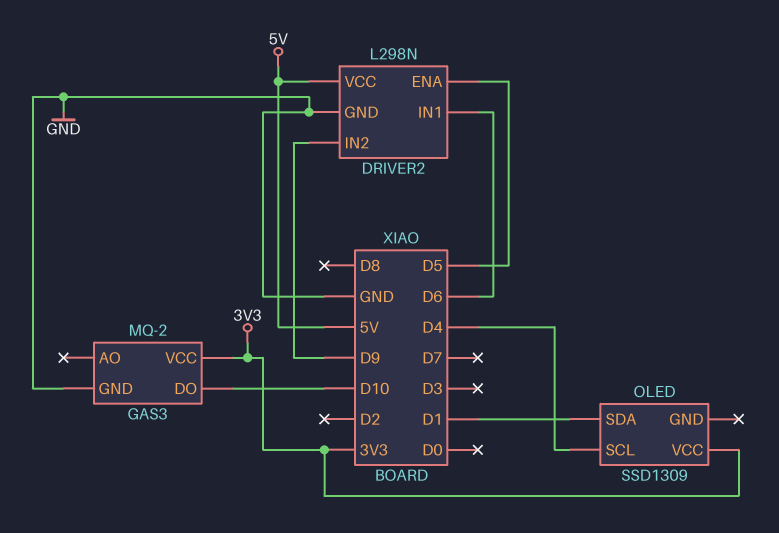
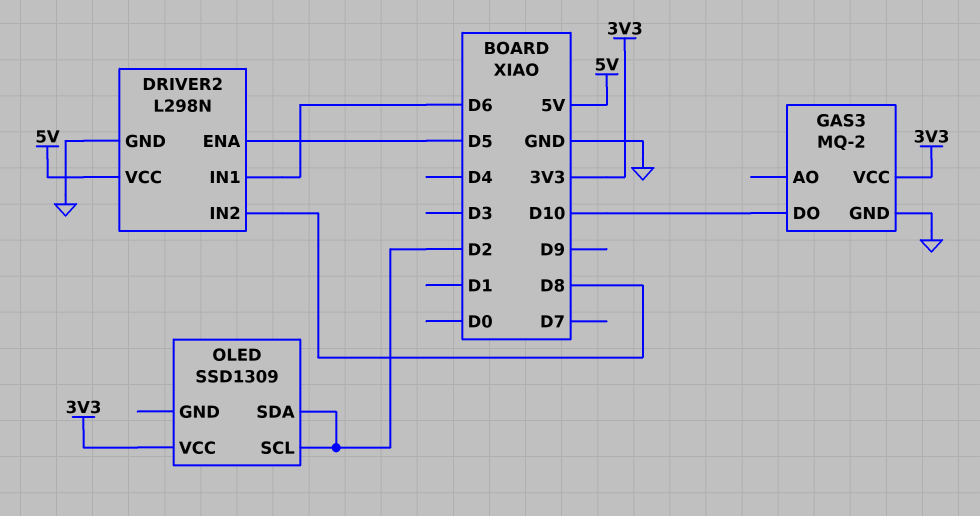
DRIVER2 pin IN2: D9 -> D8
OLED pin SCL: D4 -> D2
OLED pin SDA: D1 -> D2

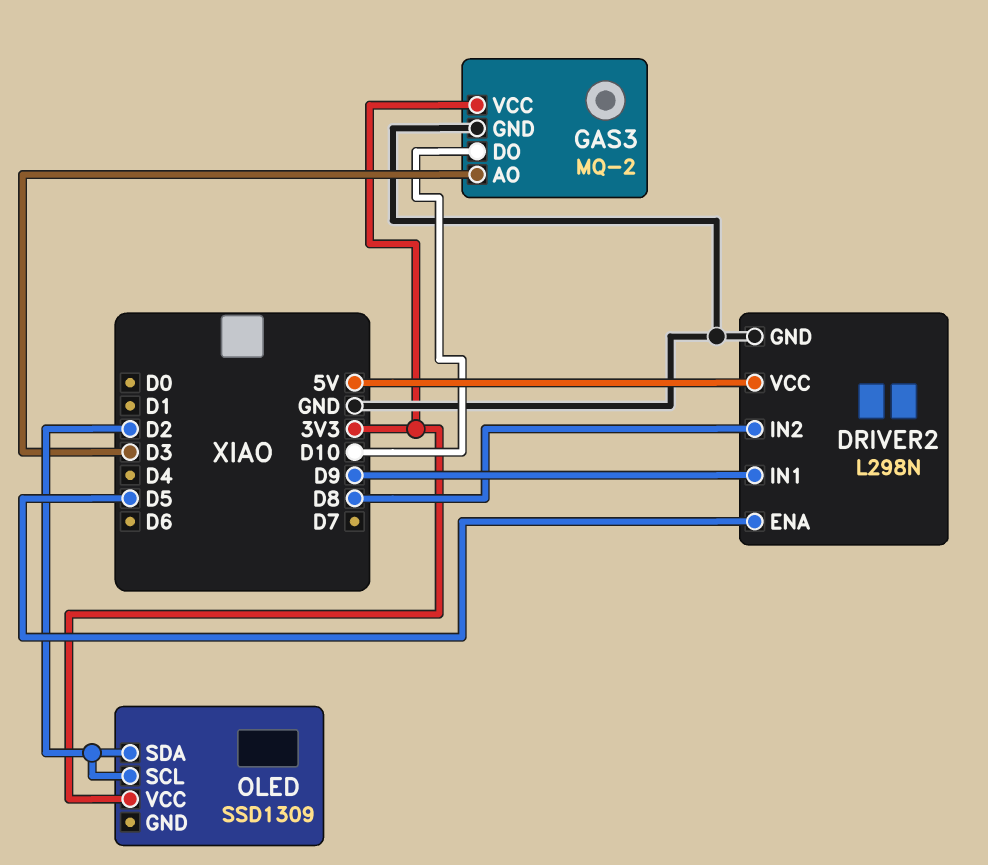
DRIVER2 pin IN1: D6 -> D9
GAS3 pin AO: none -> D3

